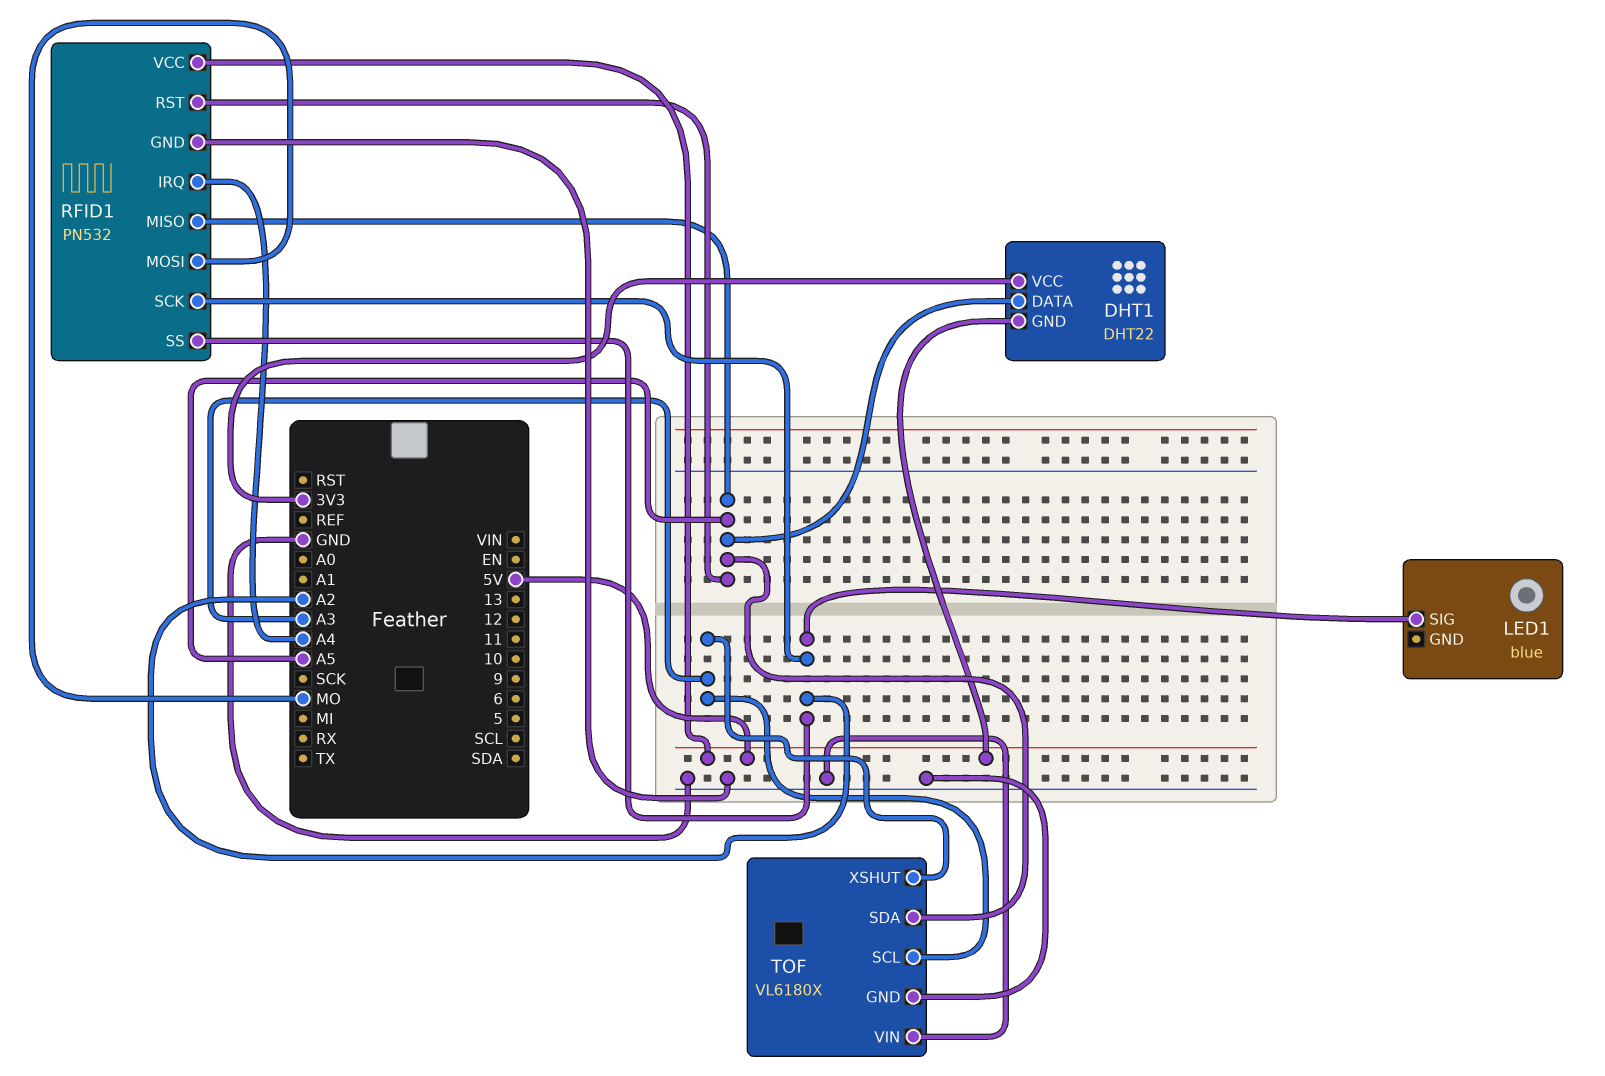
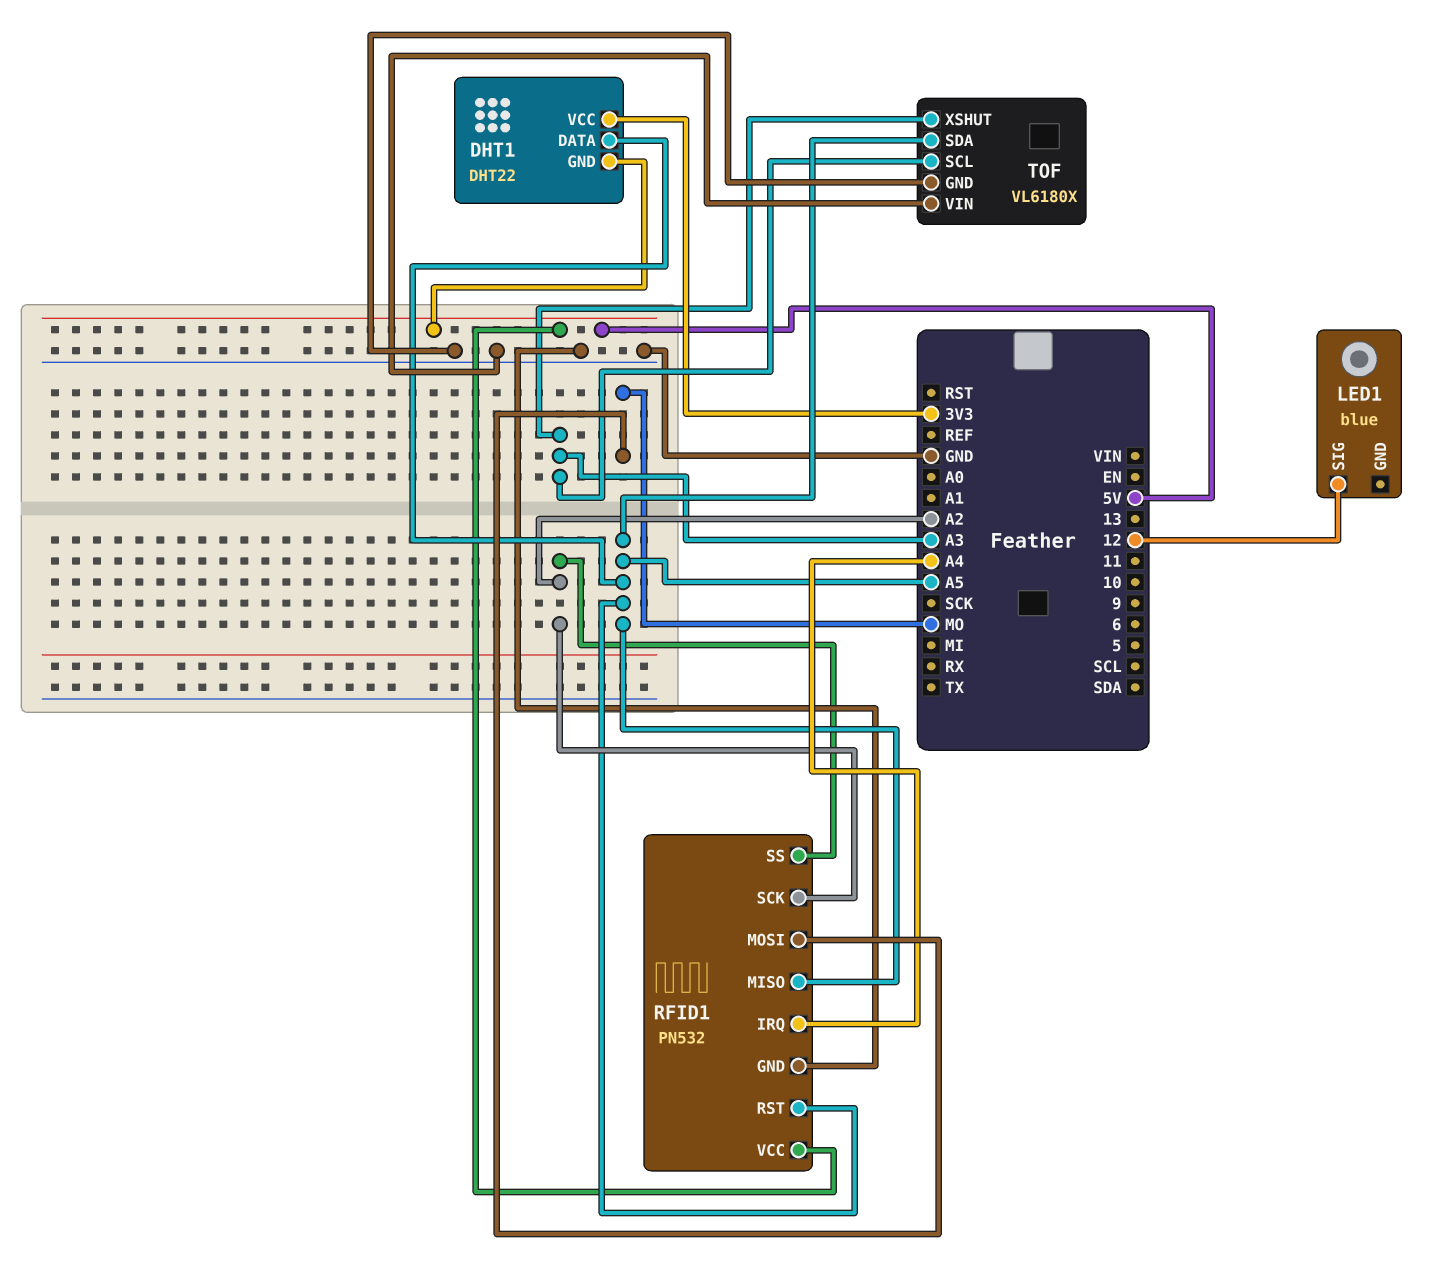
LED1 pin SIG: A2 -> 12

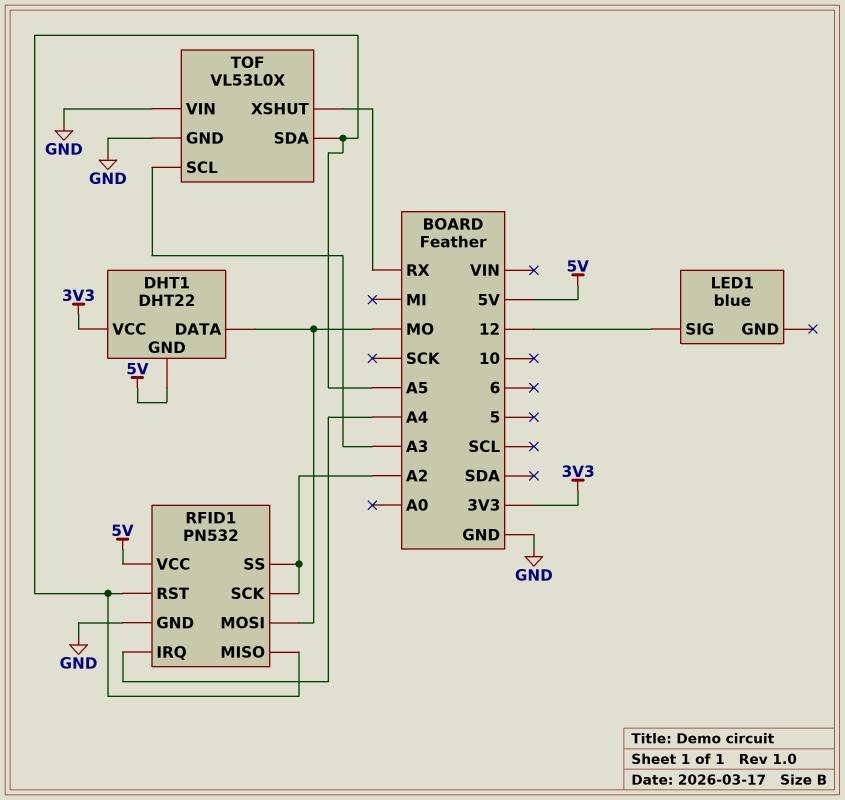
DHT1 pin DATA: A5 -> MO
TOF: VL6180X -> VL53L0X
TOF pin XSHUT: A3 -> RX

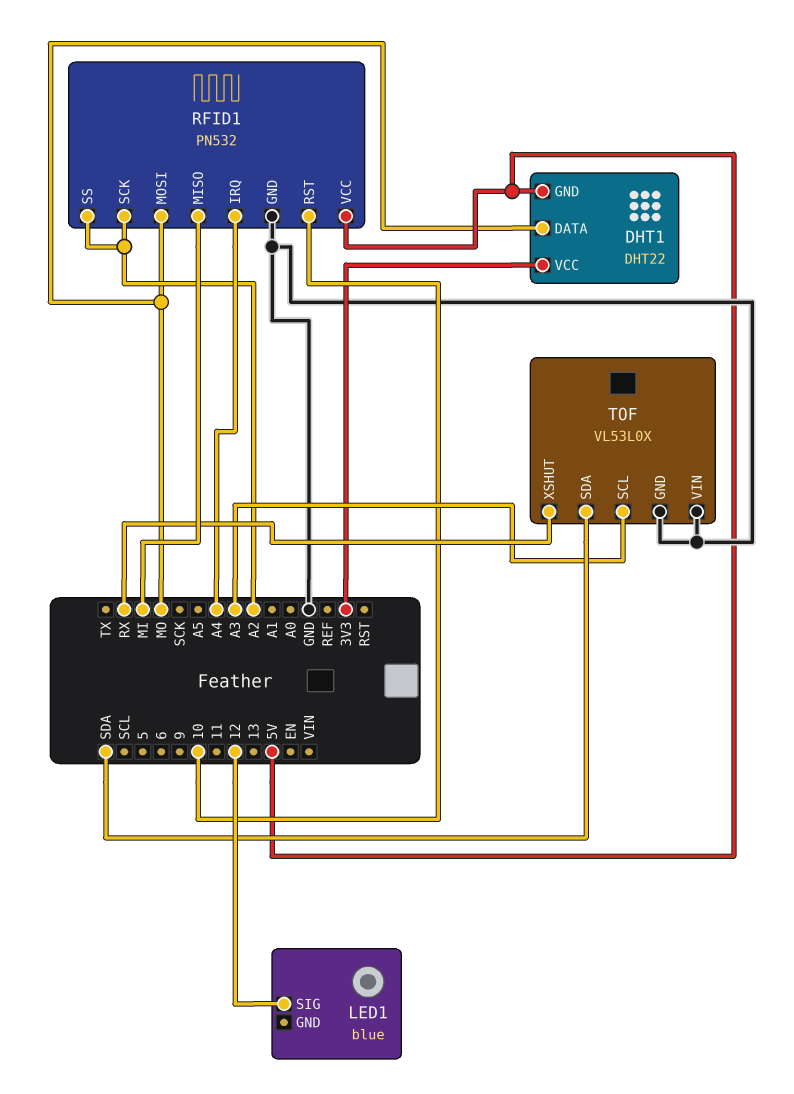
RFID1 pin MISO: A5 -> MI
RFID1 pin RST: A5 -> 10
TOF pin SDA: A5 -> SDA

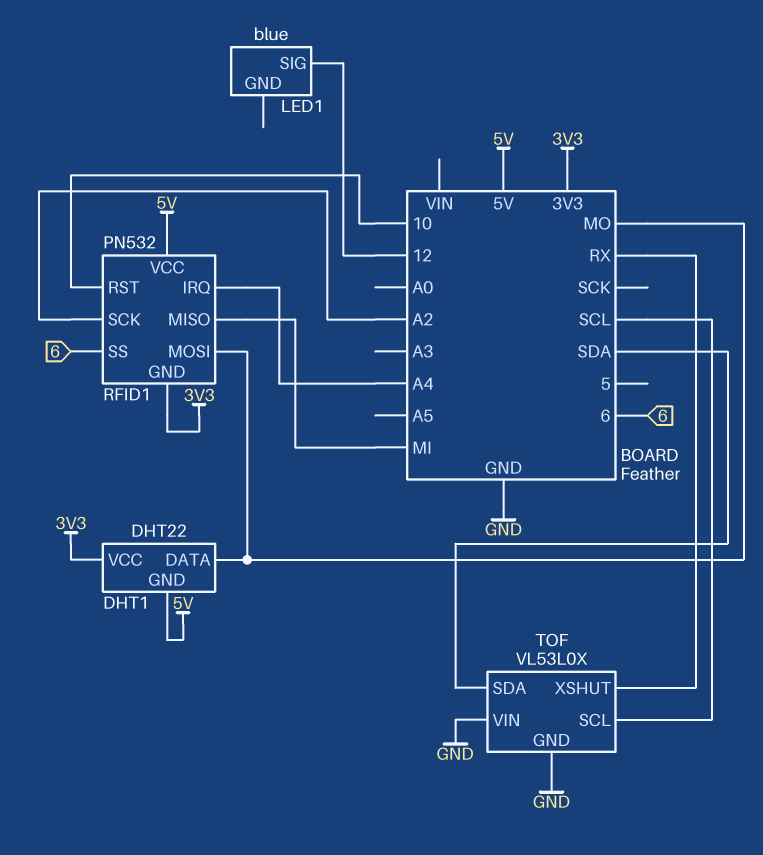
RFID1 pin GND: GND -> 3V3
RFID1 pin SS: A2 -> 6
TOF pin SCL: A3 -> SCL

